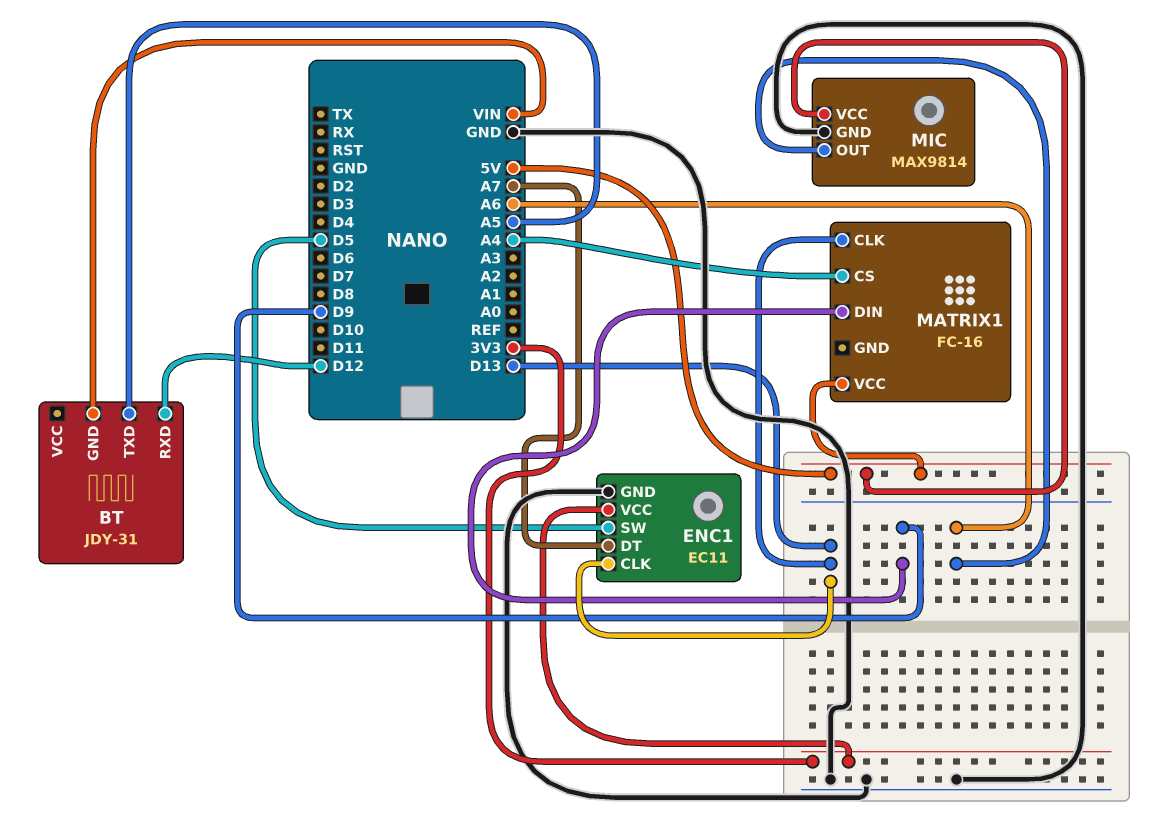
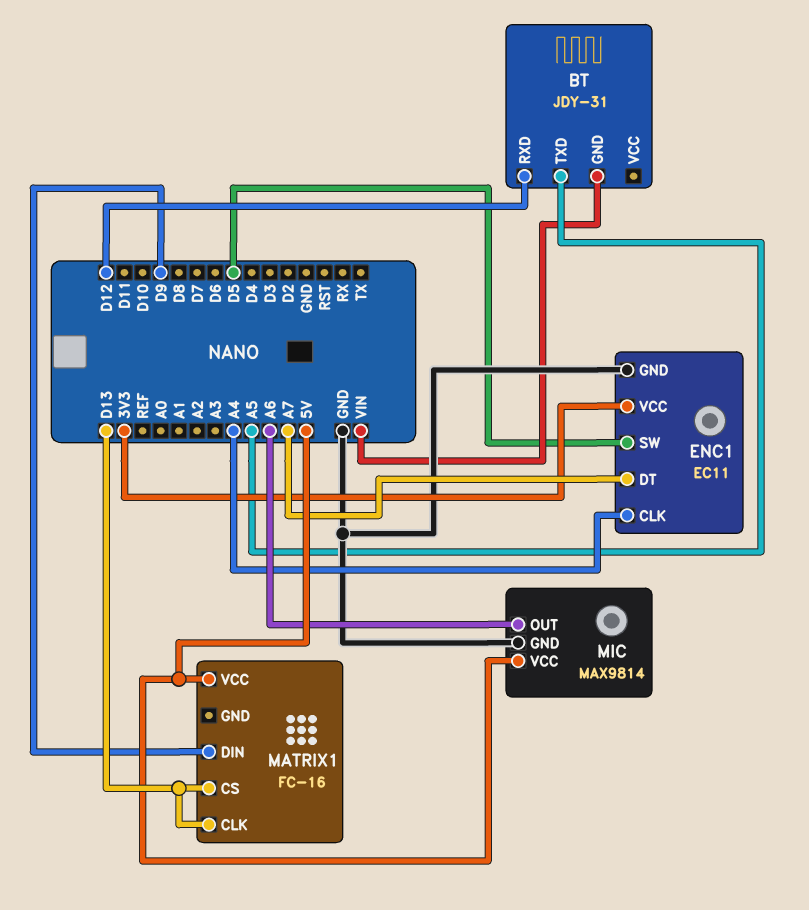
ENC1 pin CLK: D13 -> A4
MATRIX1 pin CS: A4 -> D13

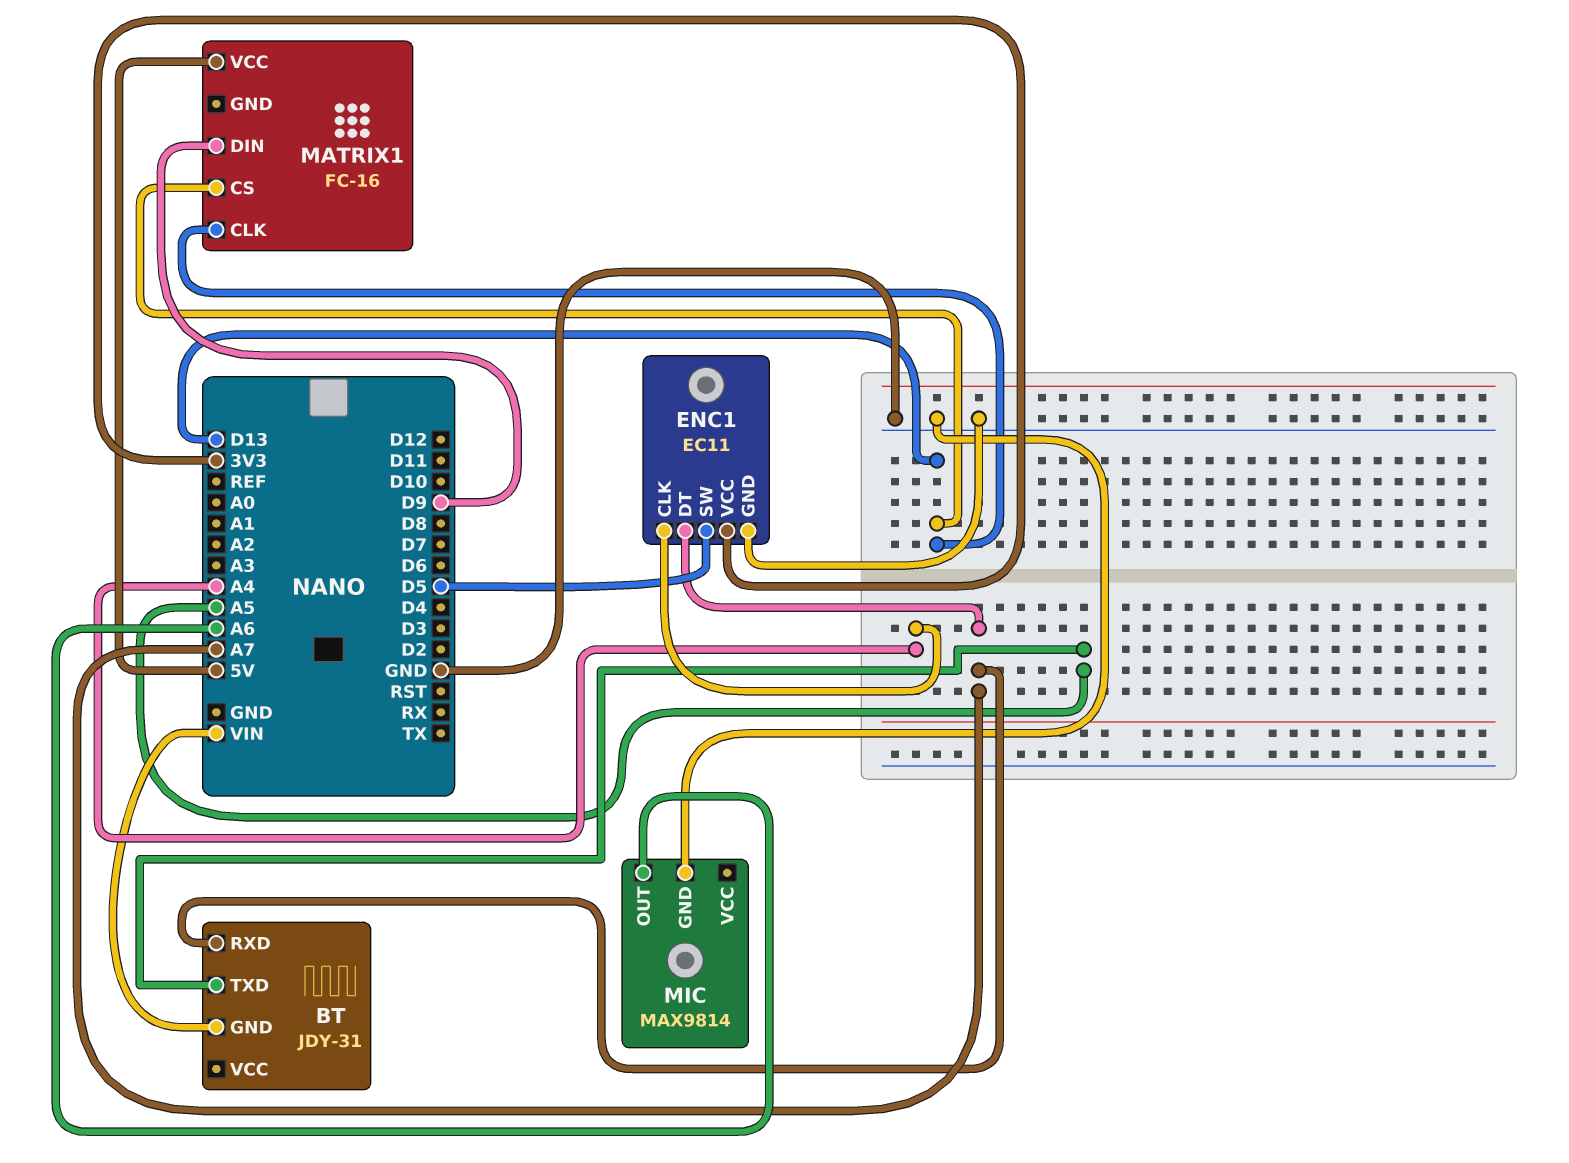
BT pin RXD: D12 -> A7
MIC pin VCC: 5V -> none

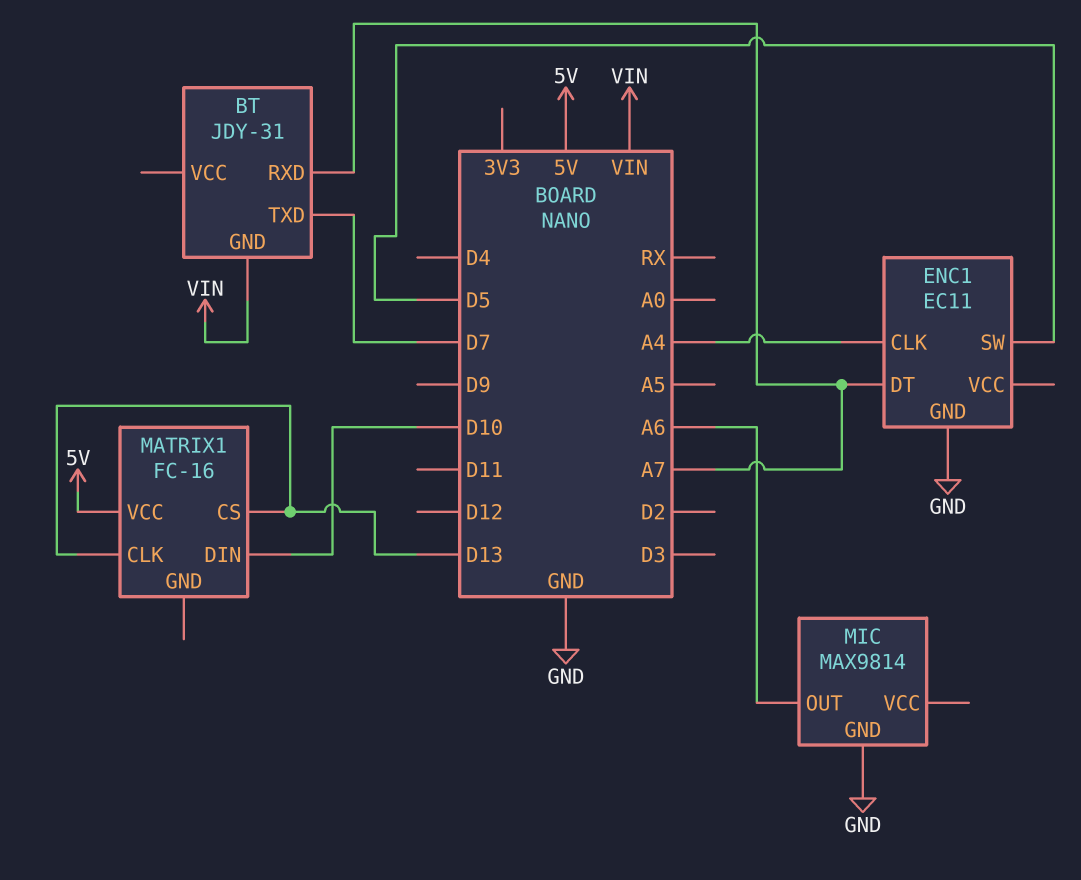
BT pin TXD: A5 -> D7
ENC1 pin VCC: 3V3 -> none
MATRIX1 pin DIN: D9 -> D10

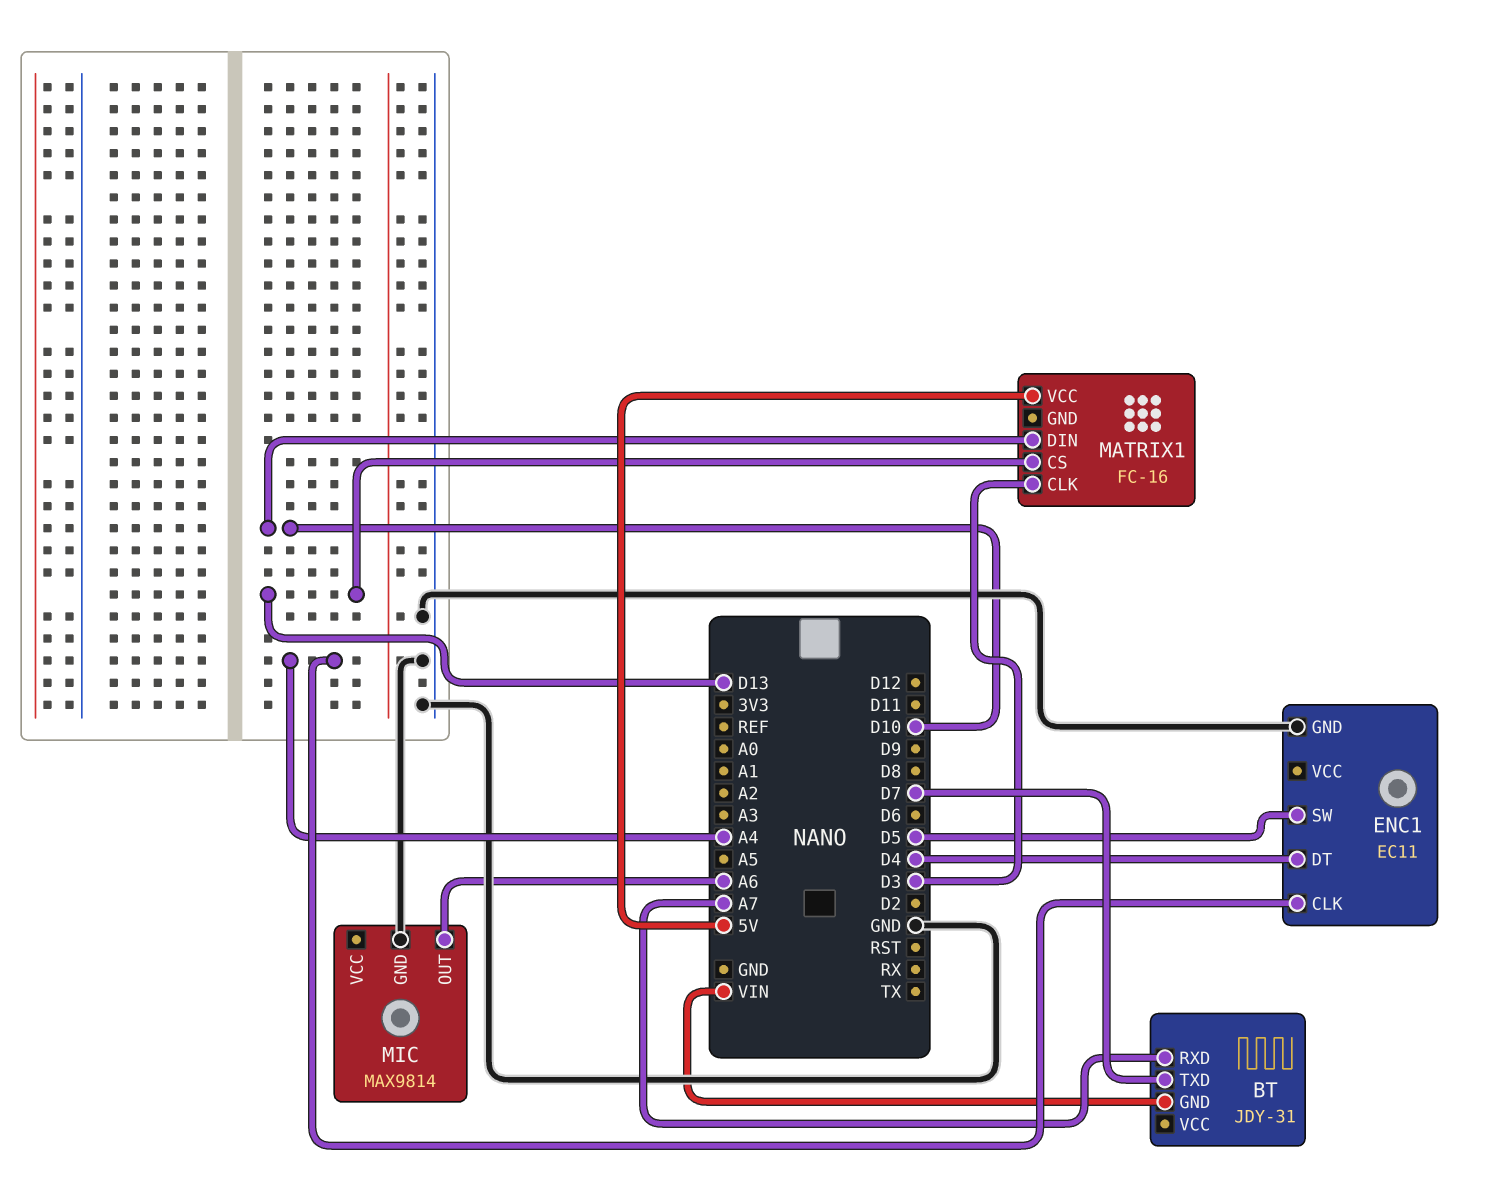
ENC1 pin DT: A7 -> D4
MATRIX1 pin CLK: D13 -> D3

